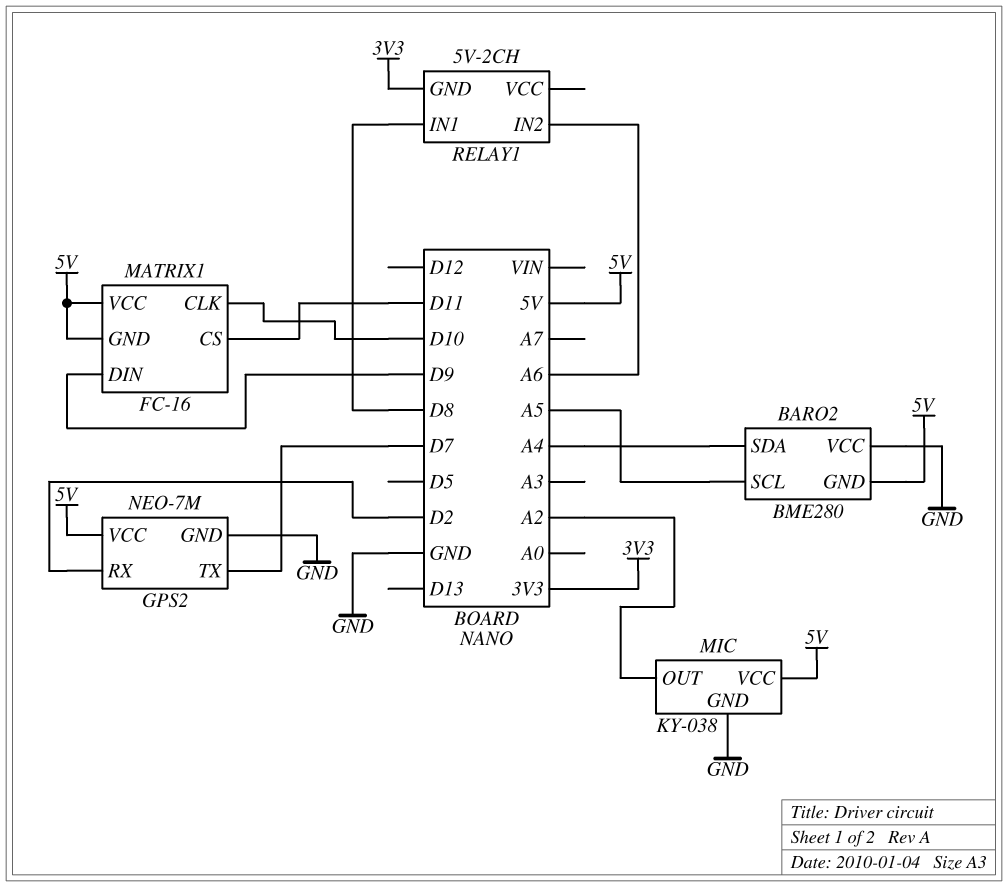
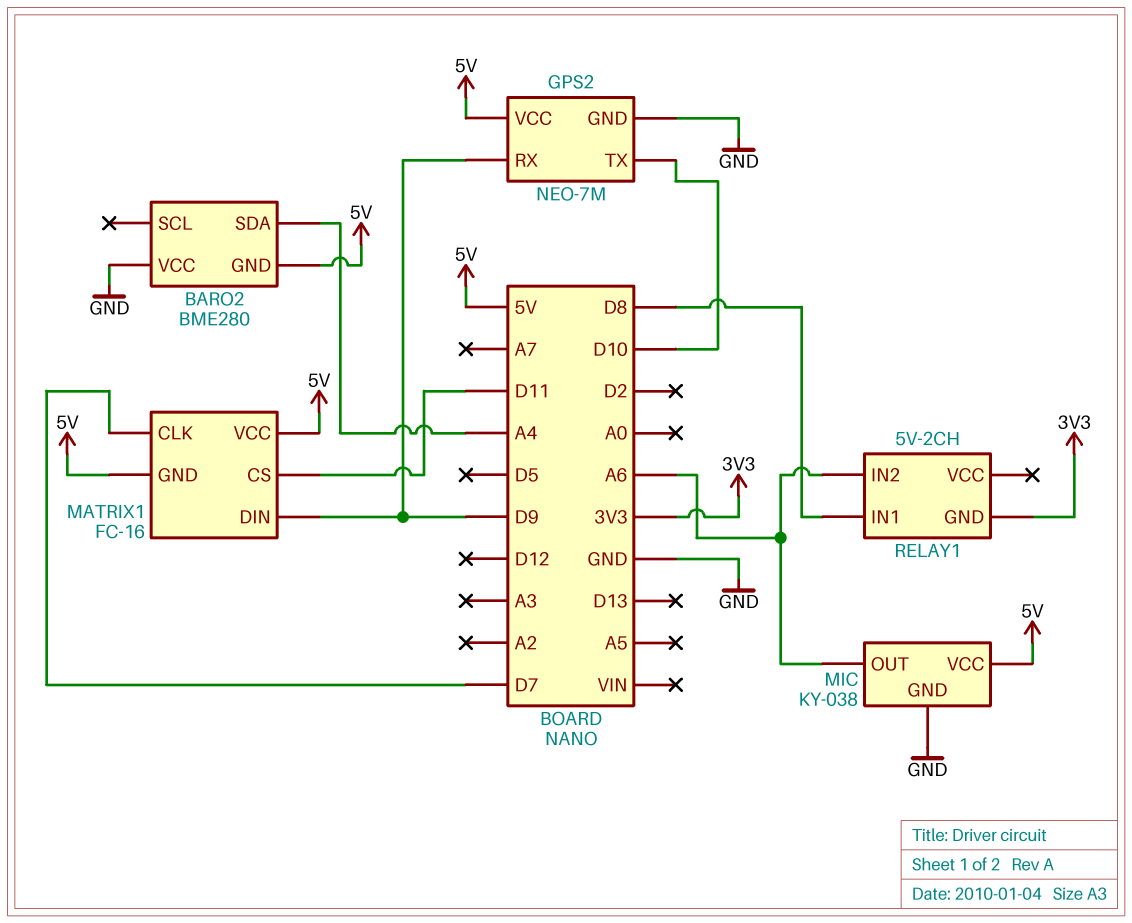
BARO2 pin SCL: A5 -> none
GPS2 pin RX: D2 -> D9
GPS2 pin TX: D7 -> D10
MATRIX1 pin CLK: D10 -> D7
MIC pin OUT: A2 -> A6

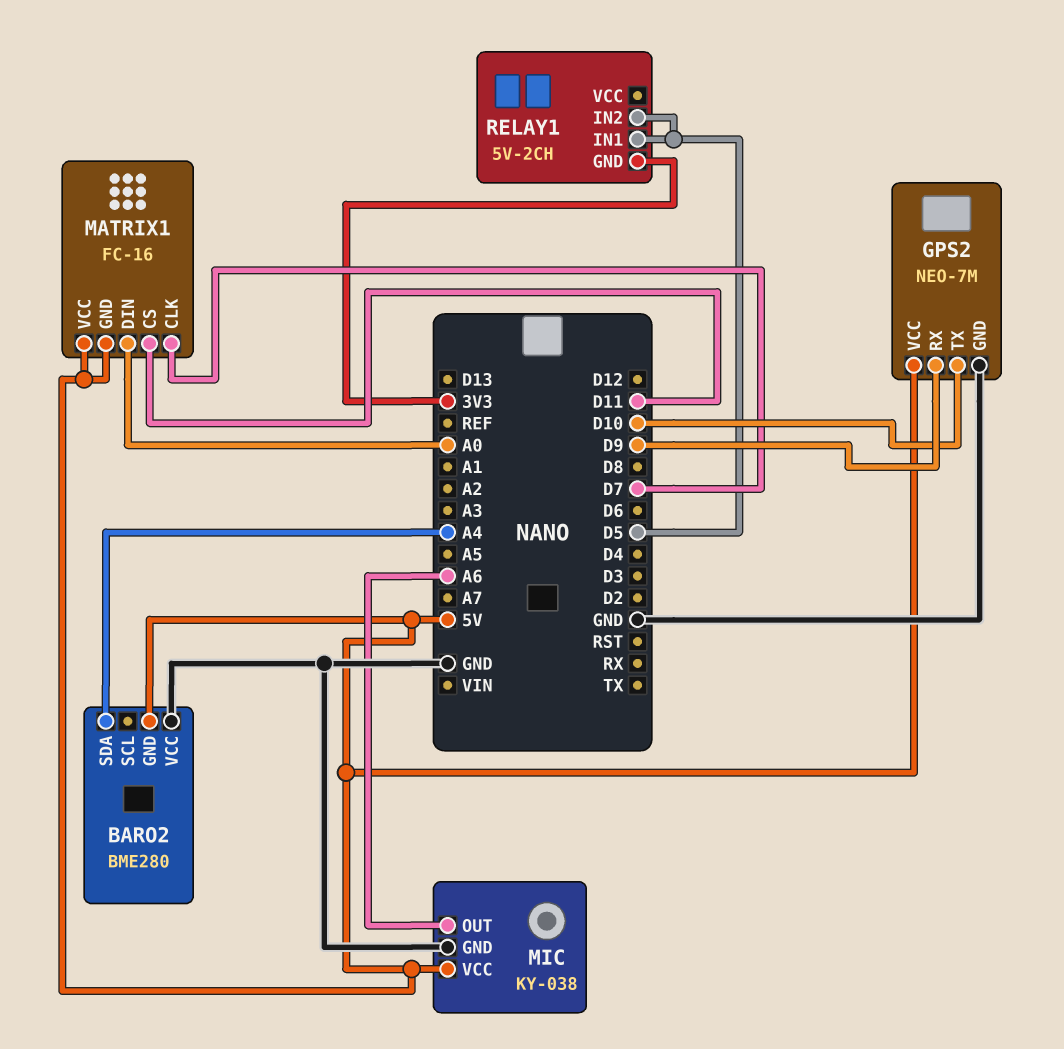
MATRIX1 pin DIN: D9 -> A0
RELAY1 pin IN1: D8 -> D5
RELAY1 pin IN2: A6 -> D5

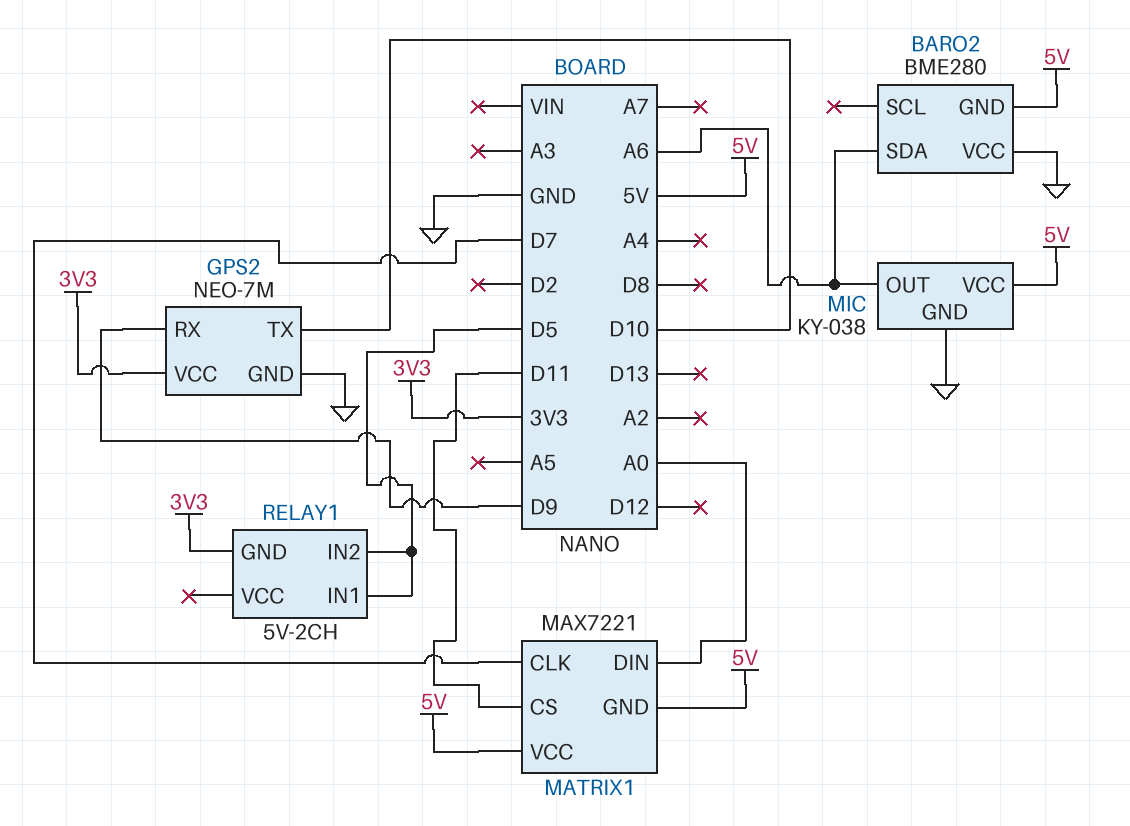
BARO2 pin SDA: A4 -> A6
GPS2 pin VCC: 5V -> 3V3
MATRIX1: FC-16 -> MAX7221

